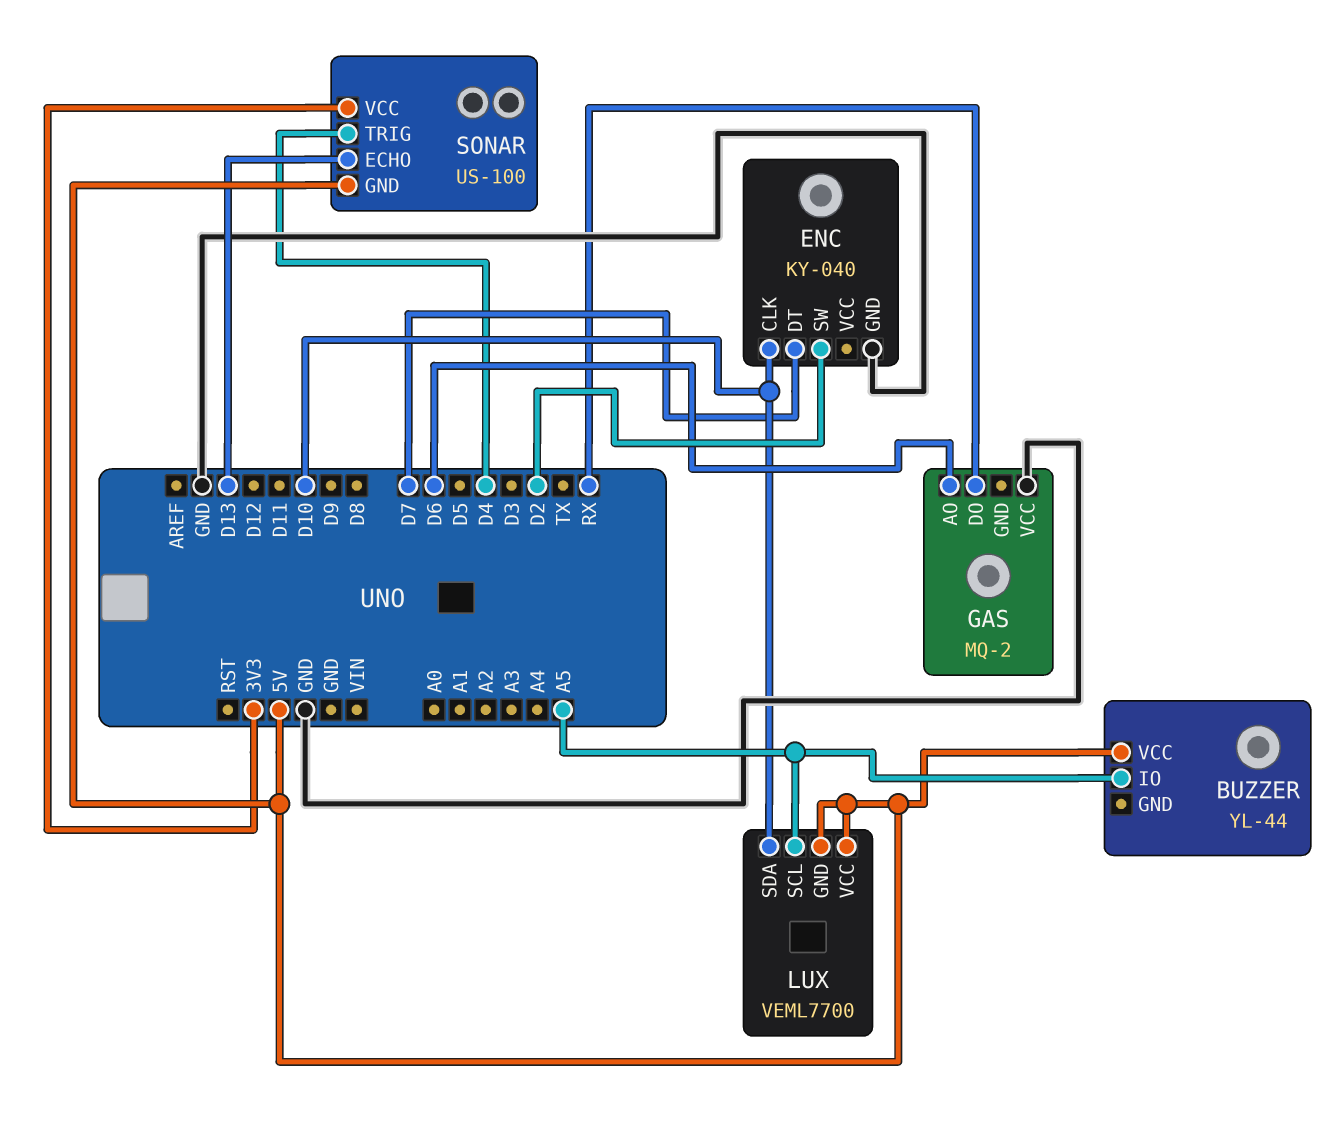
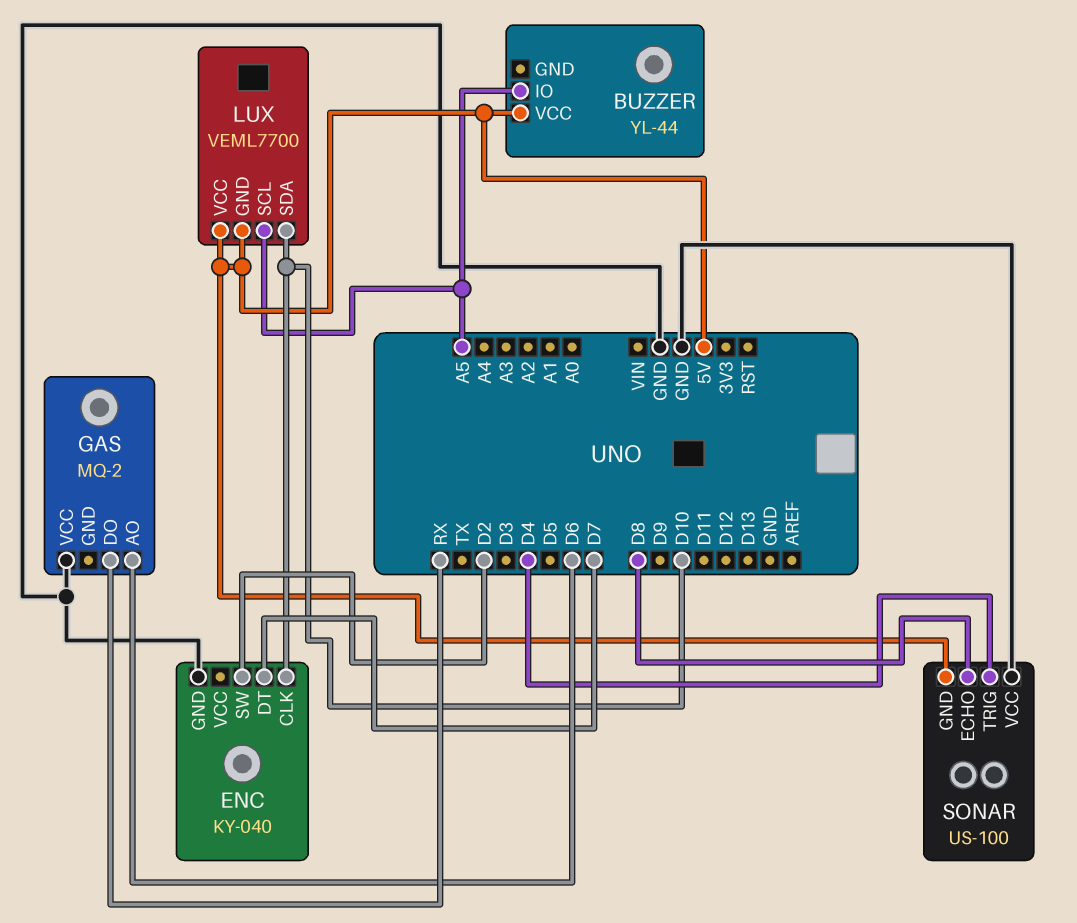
SONAR pin ECHO: D13 -> D8
SONAR pin VCC: 3V3 -> GND

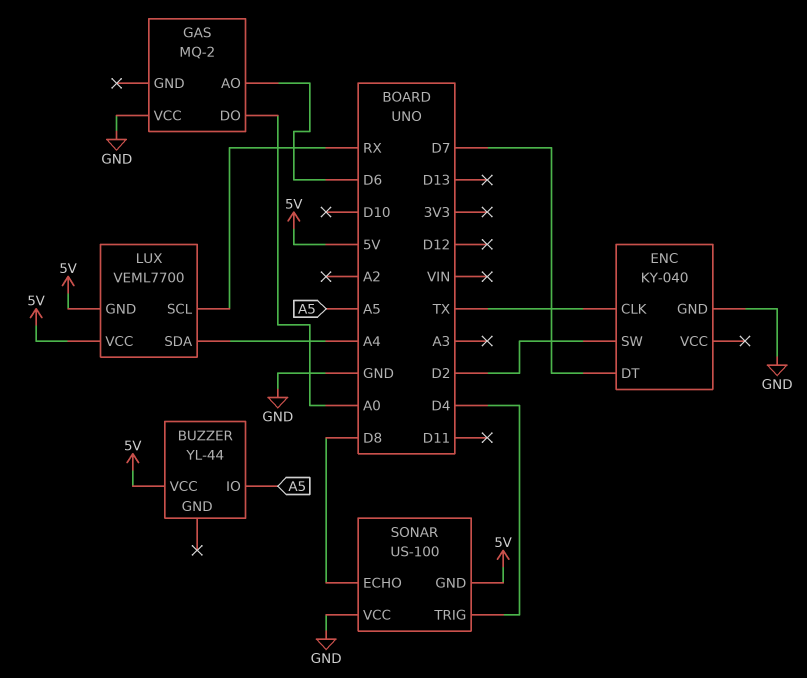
ENC pin CLK: D10 -> TX
GAS pin DO: RX -> A0
LUX pin SCL: A5 -> RX
LUX pin SDA: D10 -> A4

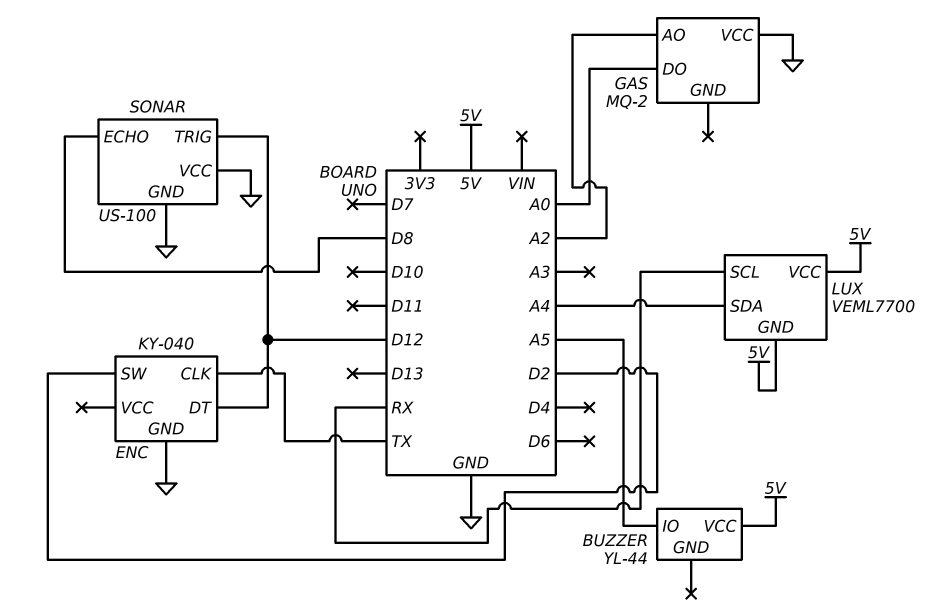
ENC pin DT: D7 -> D12
GAS pin AO: D6 -> A2
SONAR pin GND: 5V -> GND
SONAR pin TRIG: D4 -> D12

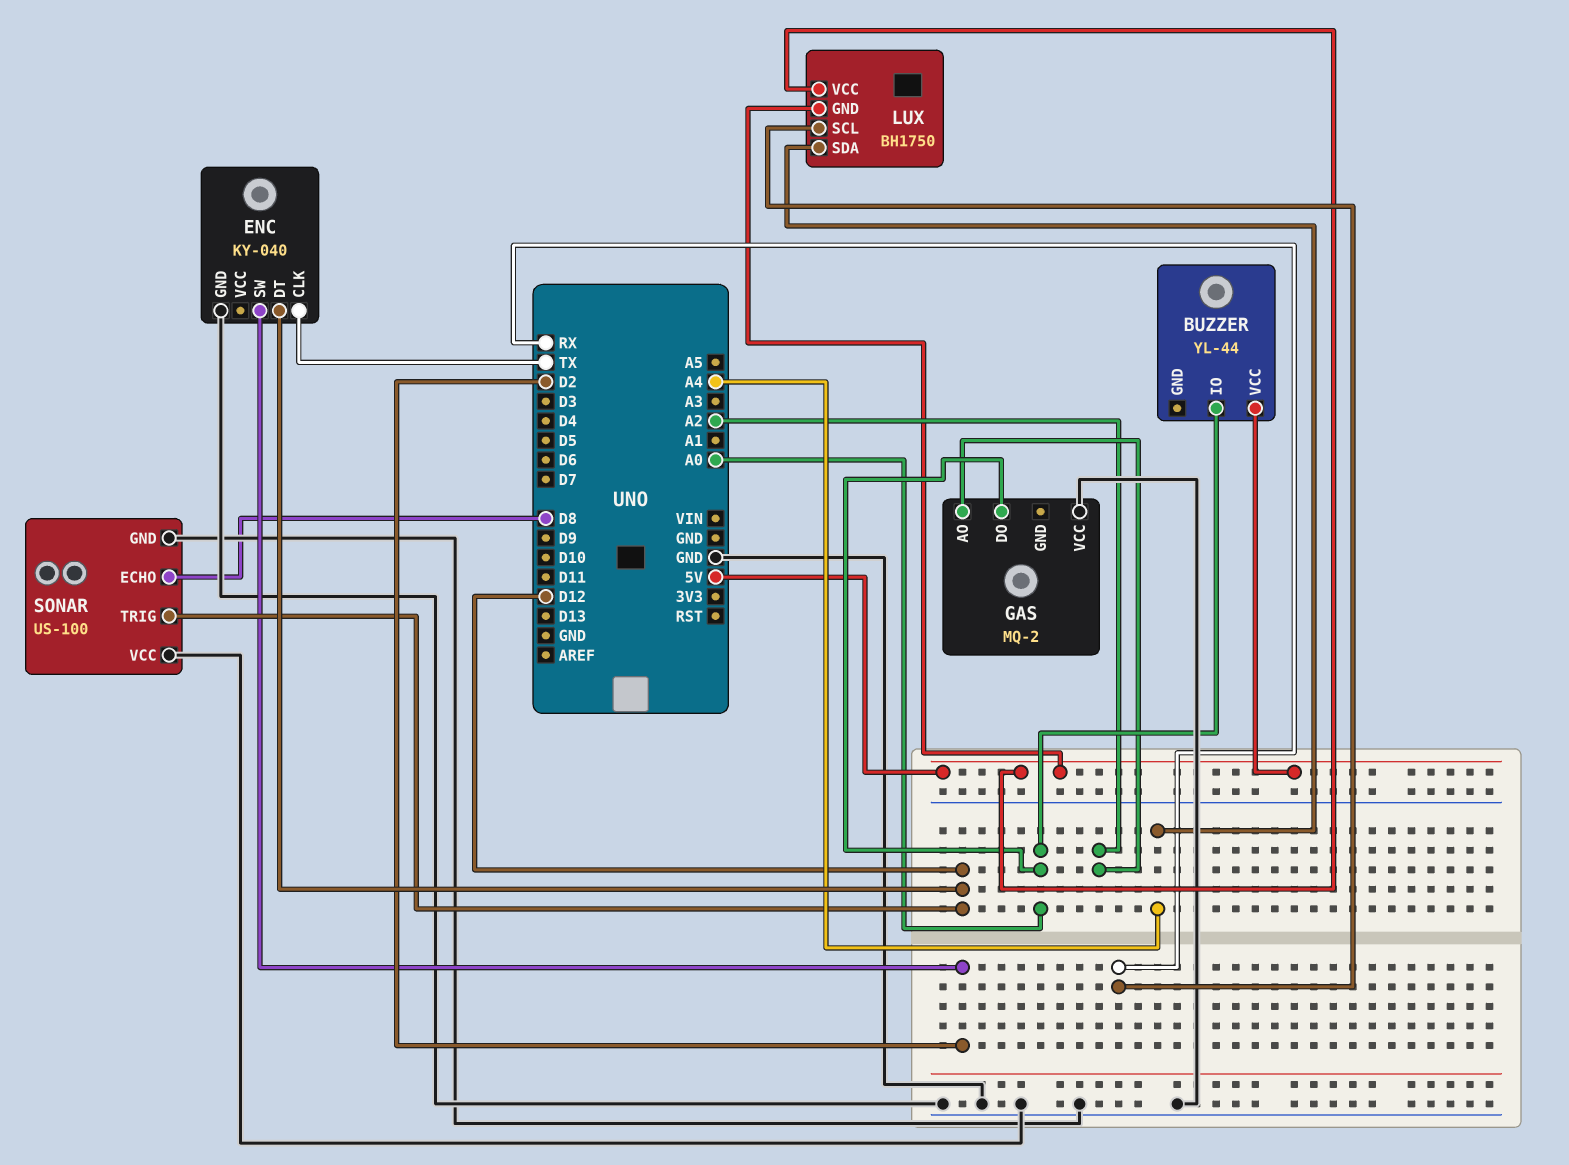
BUZZER pin IO: A5 -> A0
LUX: VEML7700 -> BH1750

